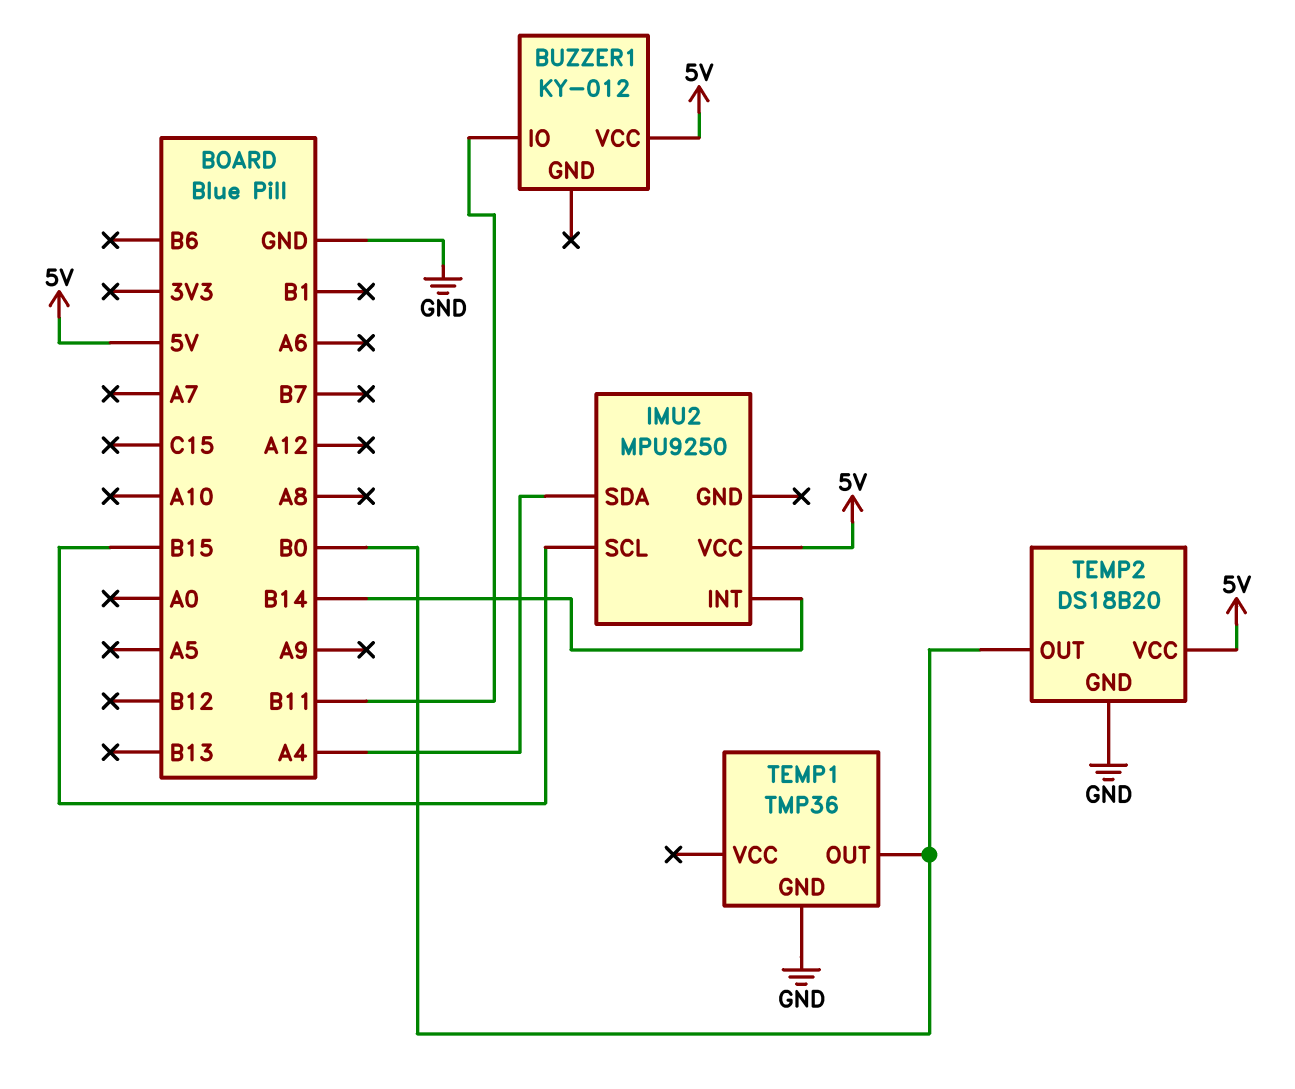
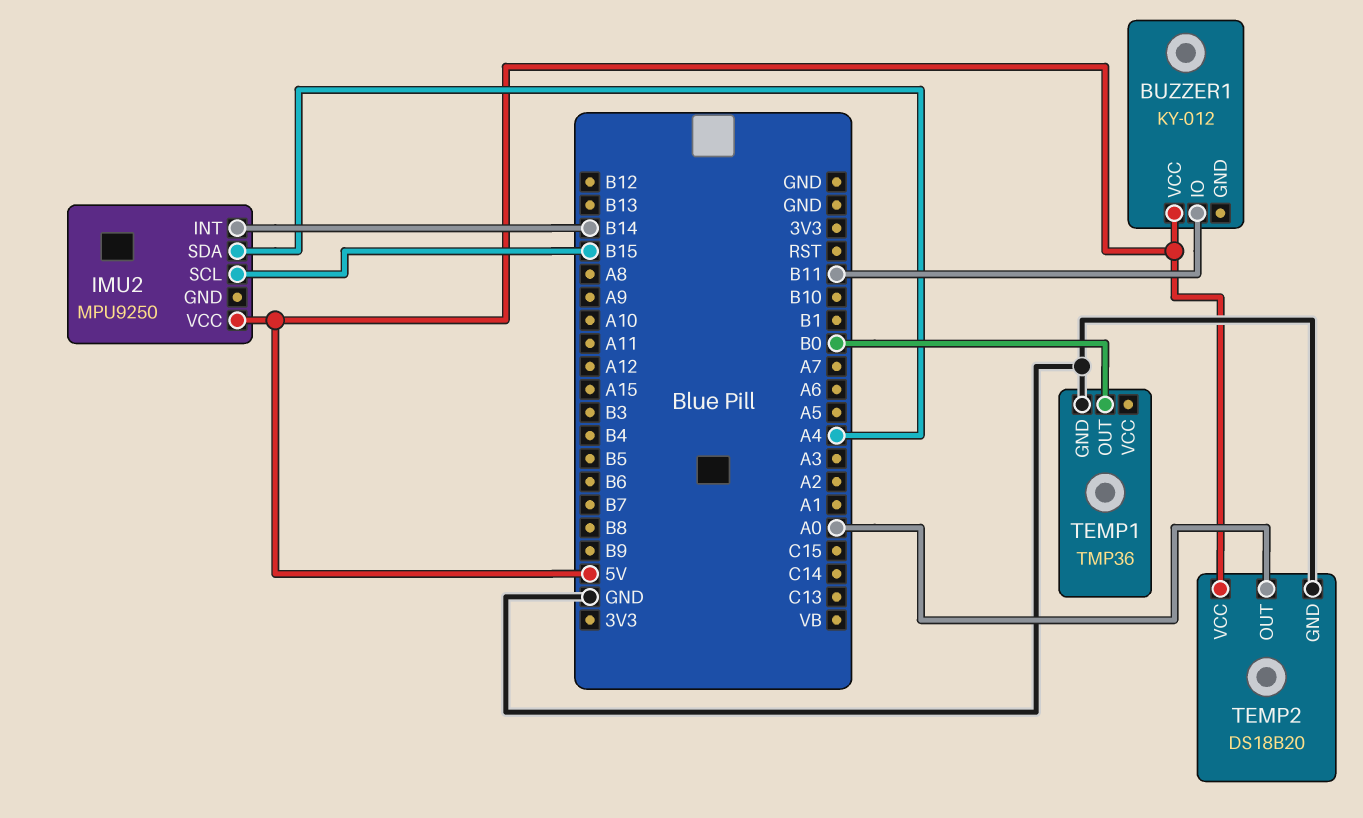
TEMP2 pin OUT: B0 -> A0

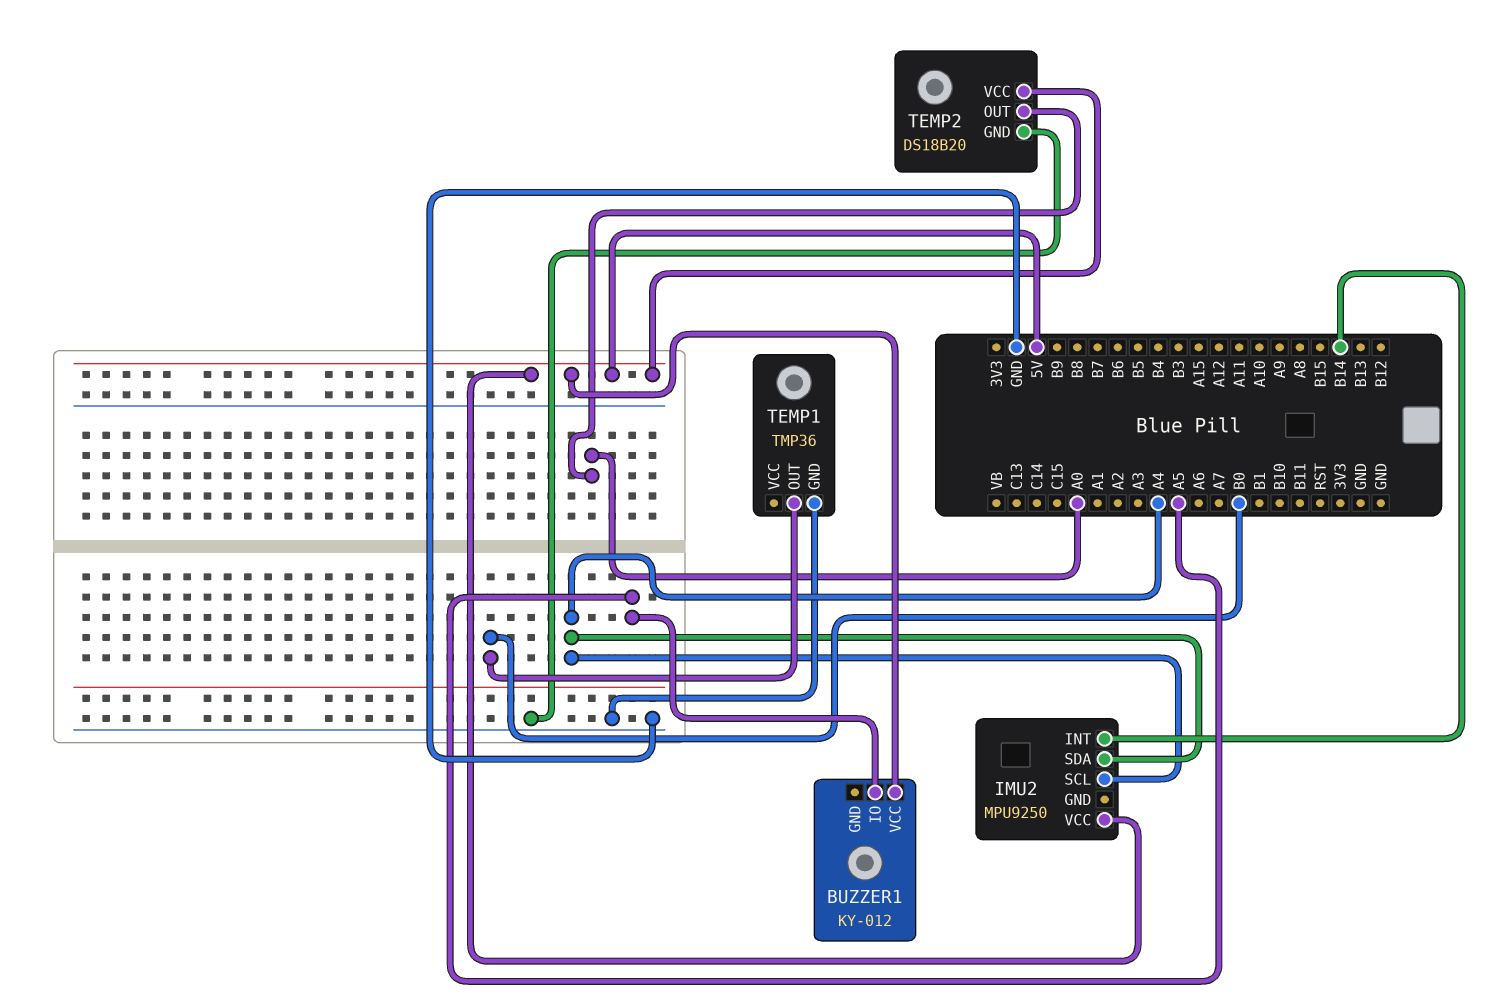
BUZZER1 pin IO: B11 -> A5
IMU2 pin SCL: B15 -> A4

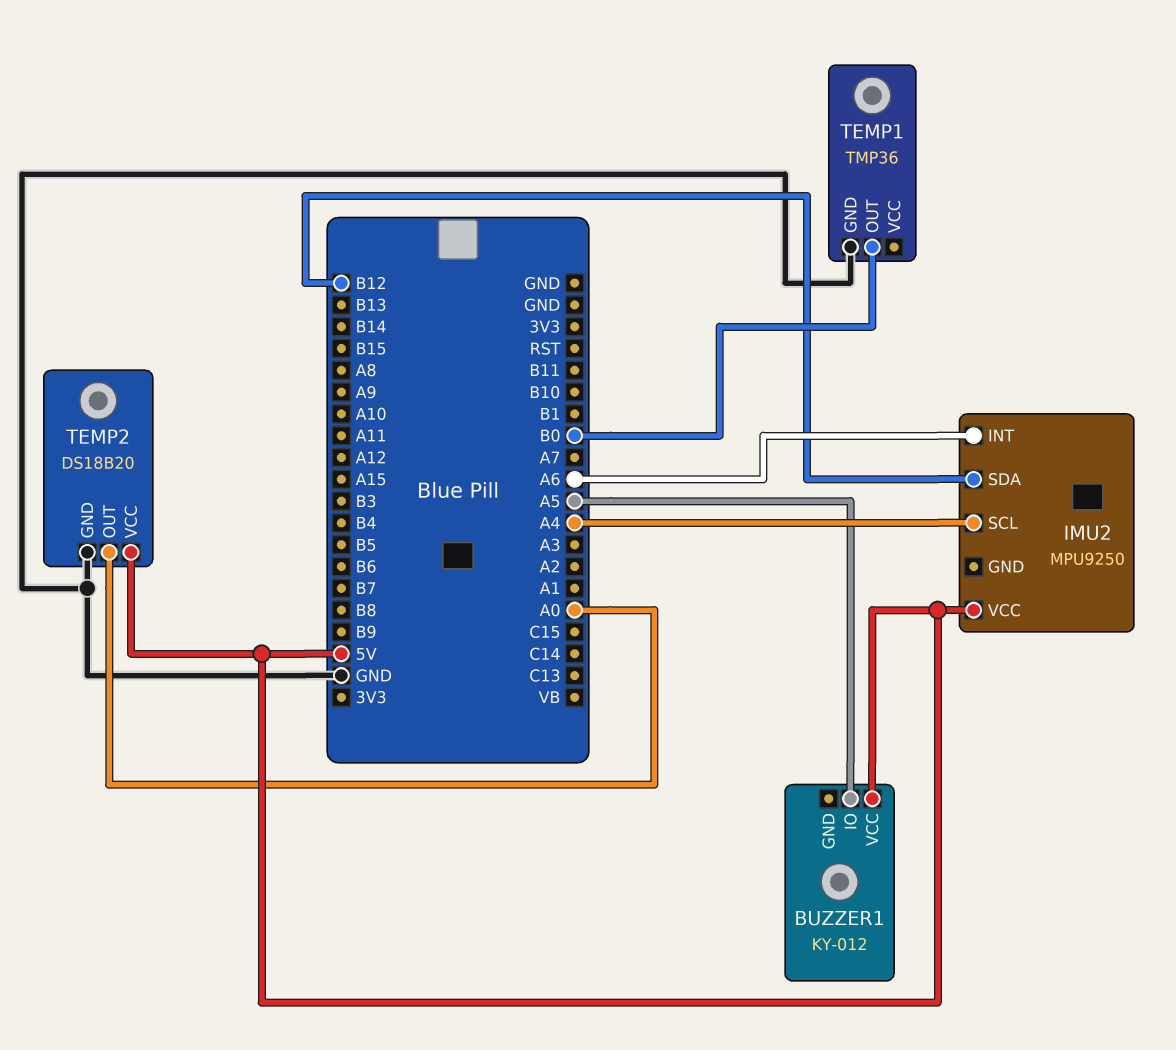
IMU2 pin INT: B14 -> A6
IMU2 pin SDA: A4 -> B12

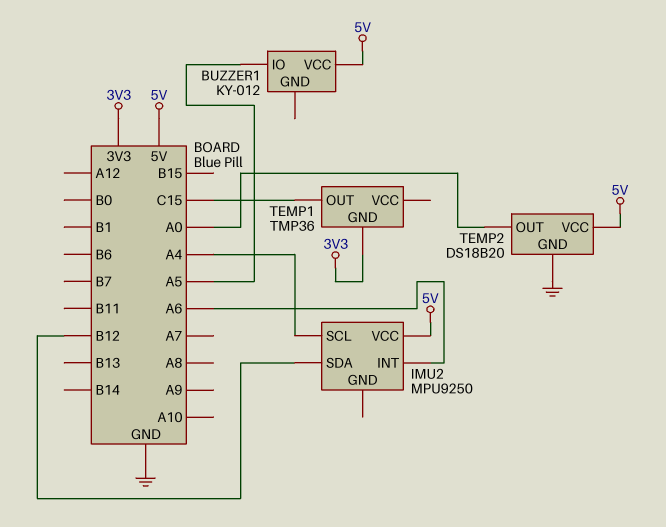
TEMP1 pin GND: GND -> 3V3
TEMP1 pin OUT: B0 -> C15

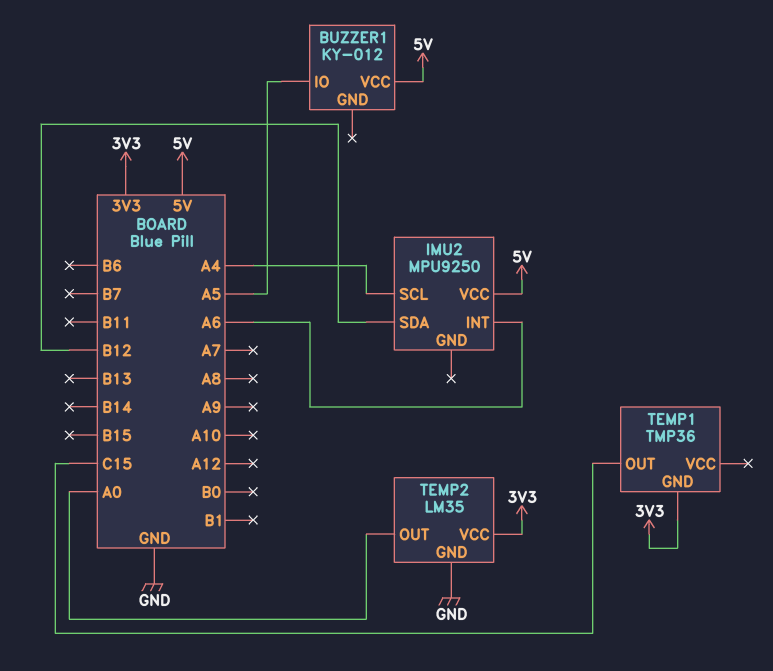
TEMP2: DS18B20 -> LM35
TEMP2 pin VCC: 5V -> 3V3

